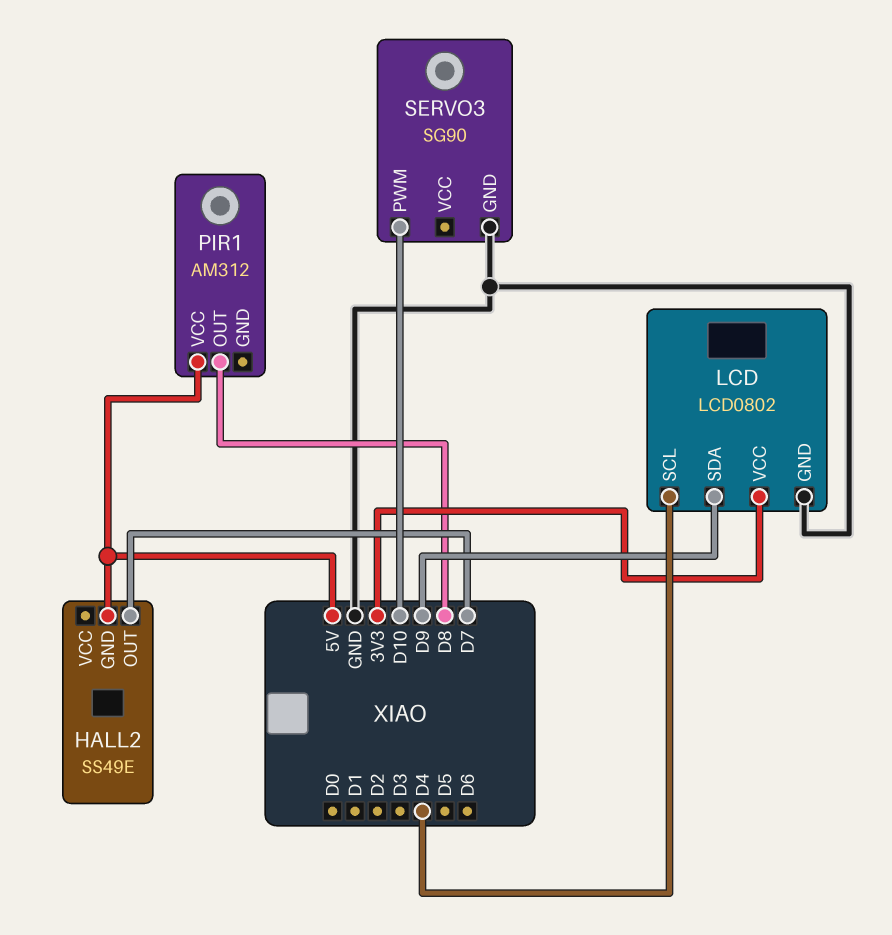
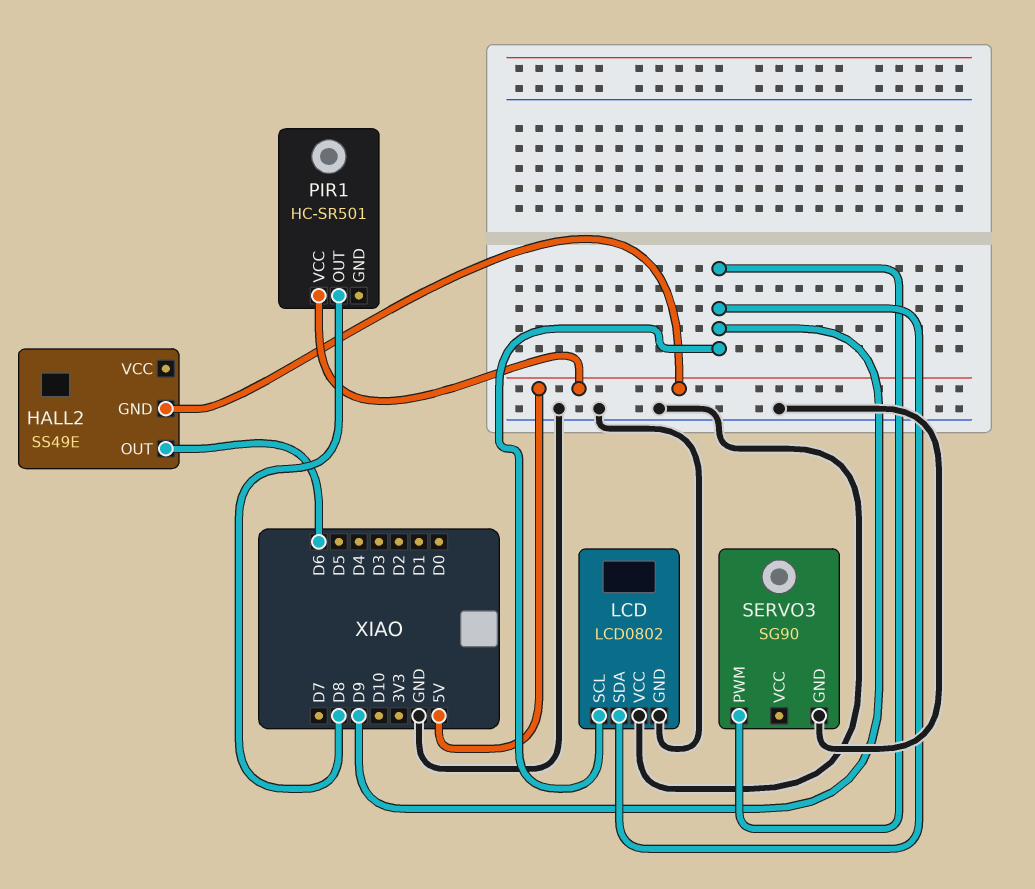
HALL2 pin OUT: D7 -> D6
LCD pin SCL: D4 -> D9
LCD pin VCC: 3V3 -> GND
PIR1: AM312 -> HC-SR501
SERVO3 pin PWM: D10 -> D9

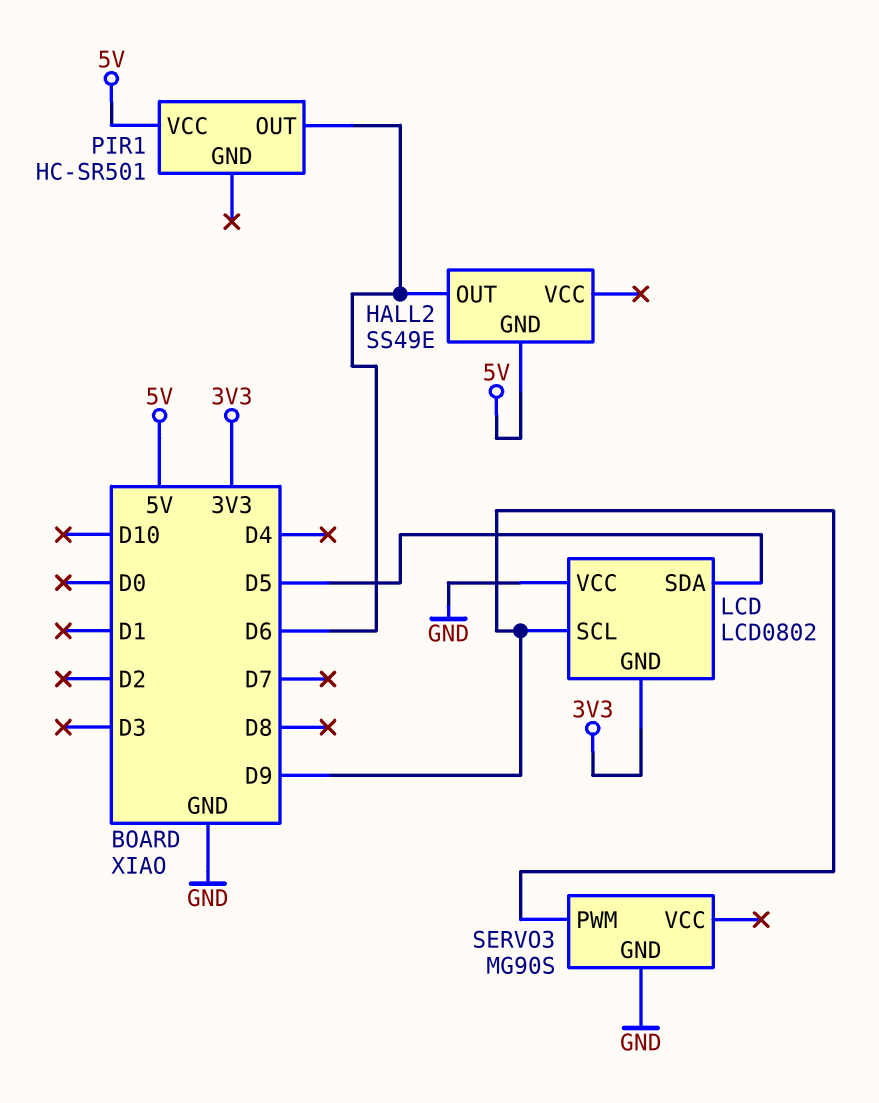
LCD pin GND: GND -> 3V3
LCD pin SDA: D9 -> D5
PIR1 pin OUT: D8 -> D6
SERVO3: SG90 -> MG90S

